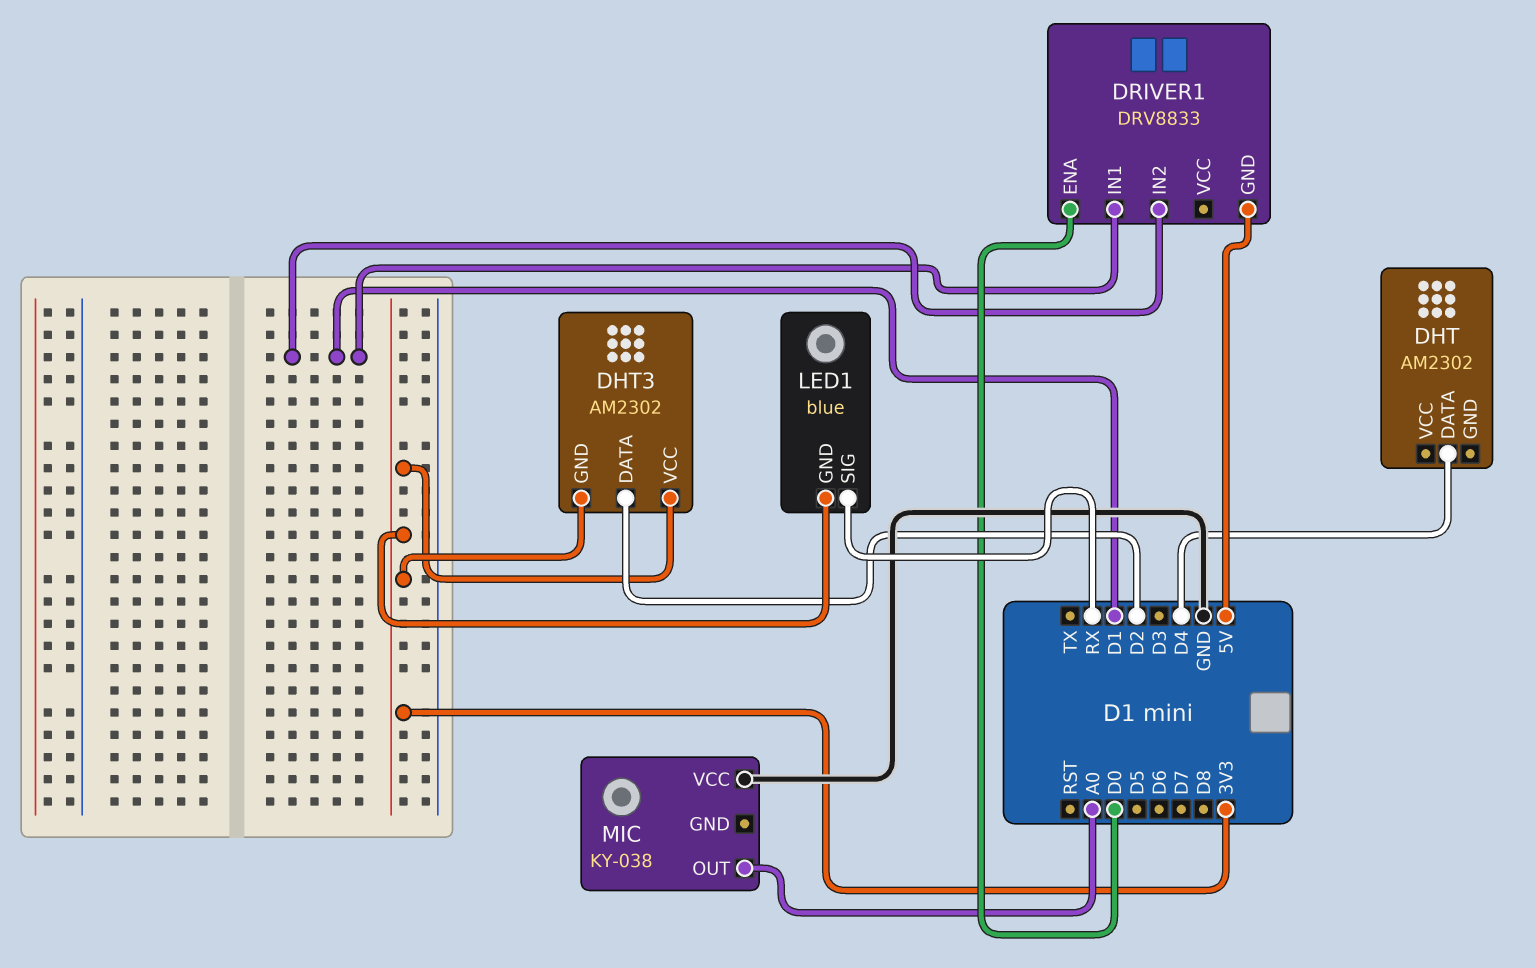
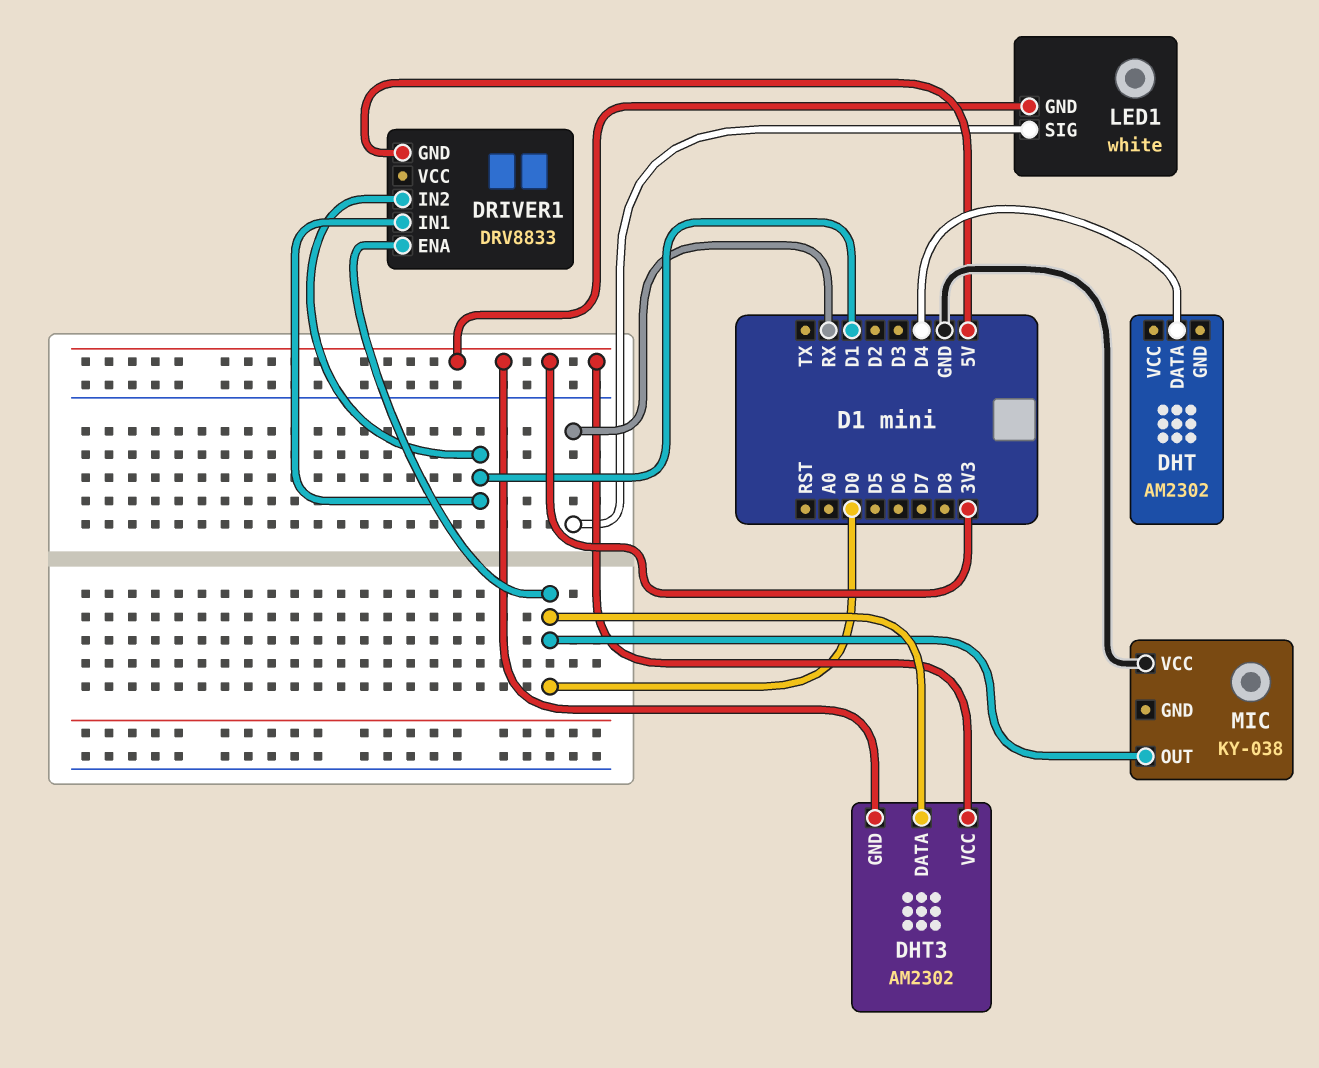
DHT3 pin DATA: D2 -> D0
LED1: blue -> white
MIC pin OUT: A0 -> D0

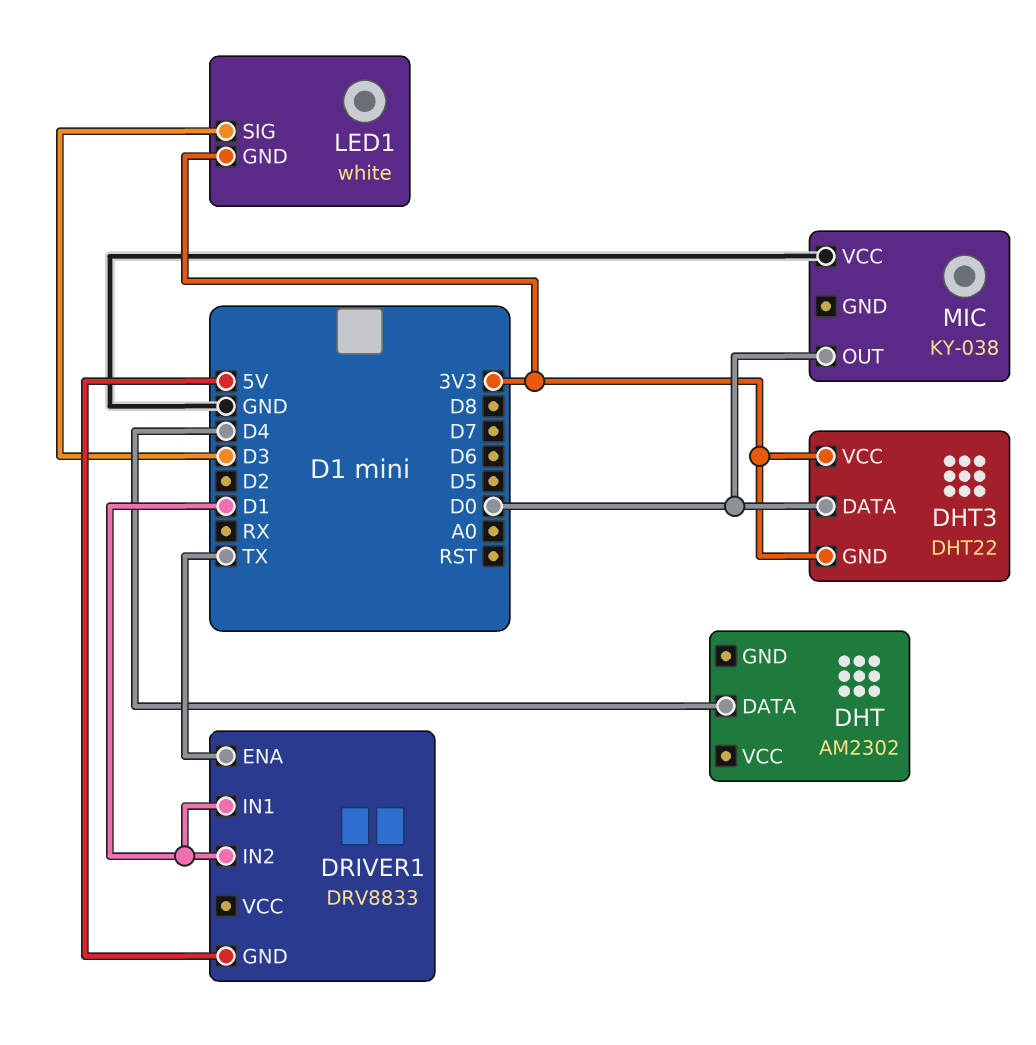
DHT3: AM2302 -> DHT22
DRIVER1 pin ENA: D0 -> TX
LED1 pin SIG: RX -> D3

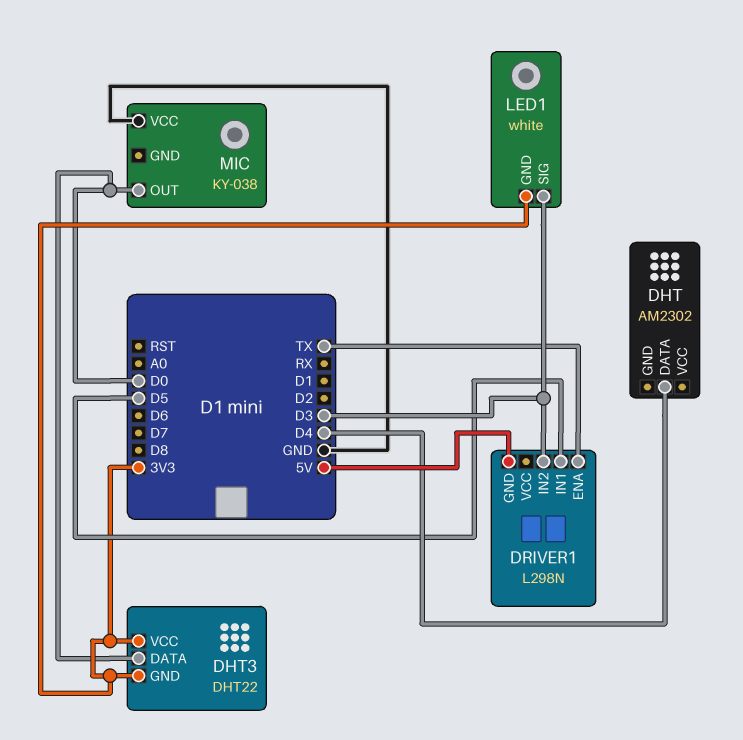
DRIVER1: DRV8833 -> L298N
DRIVER1 pin IN1: D1 -> D5
DRIVER1 pin IN2: D1 -> D3

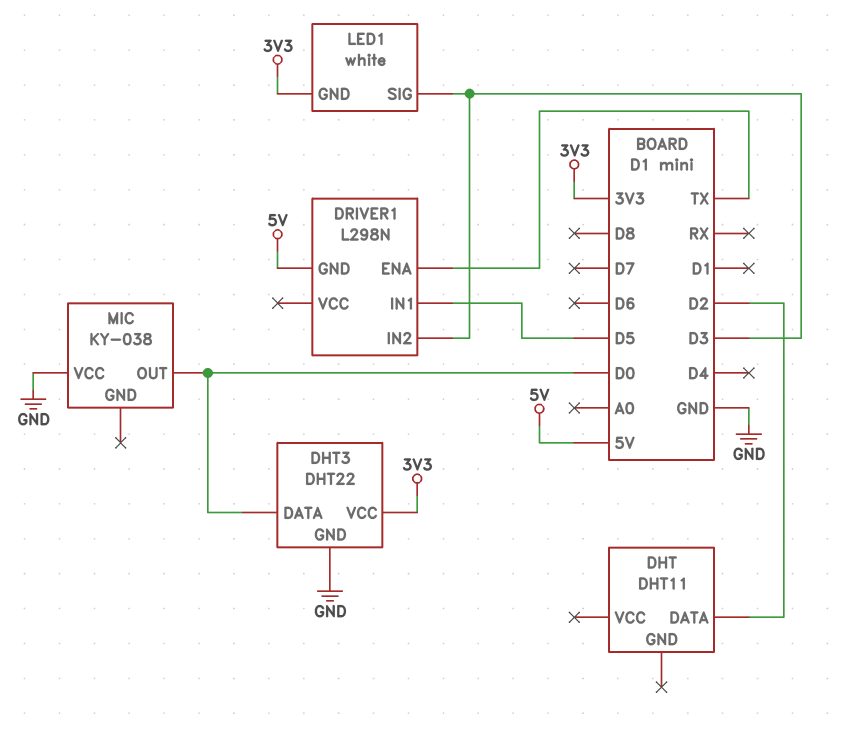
DHT: AM2302 -> DHT11
DHT pin DATA: D4 -> D2
DHT3 pin GND: 3V3 -> GND

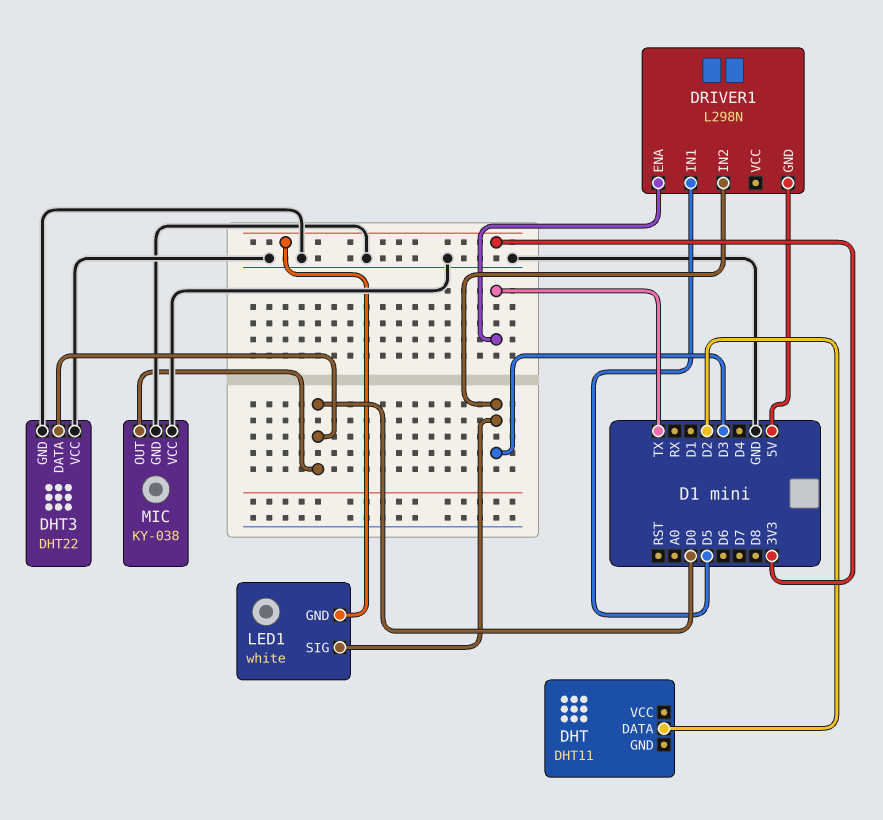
DHT3 pin VCC: 3V3 -> GND
MIC pin GND: none -> GND

